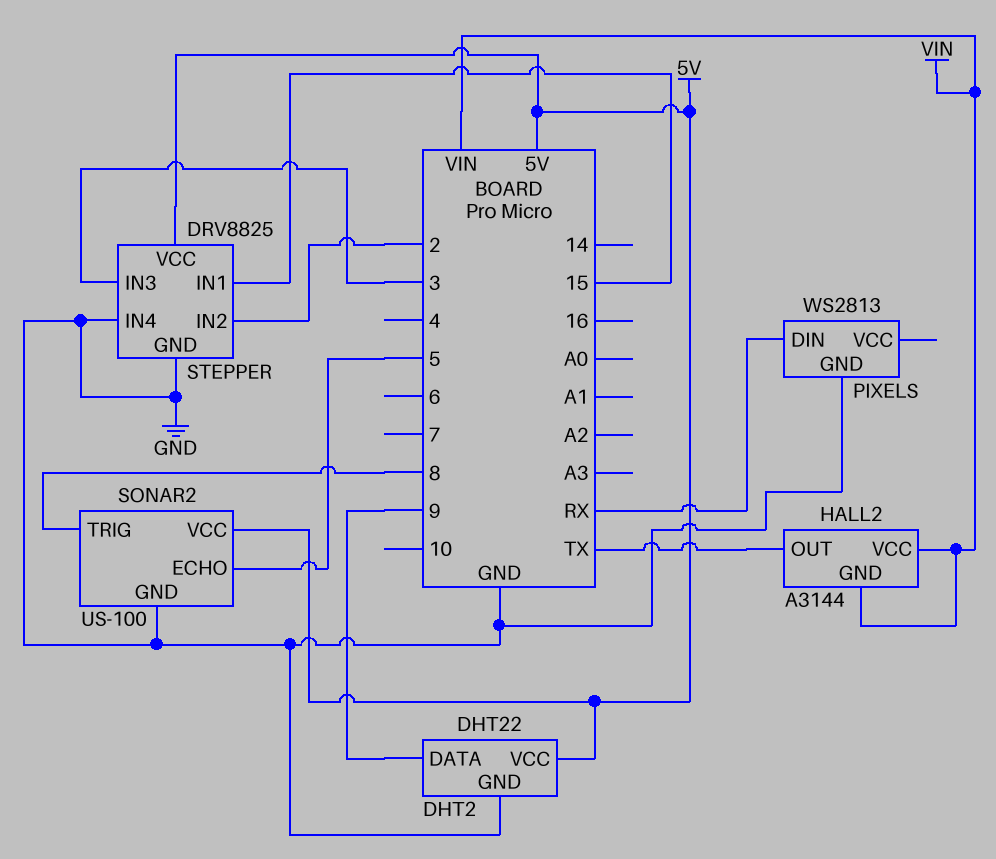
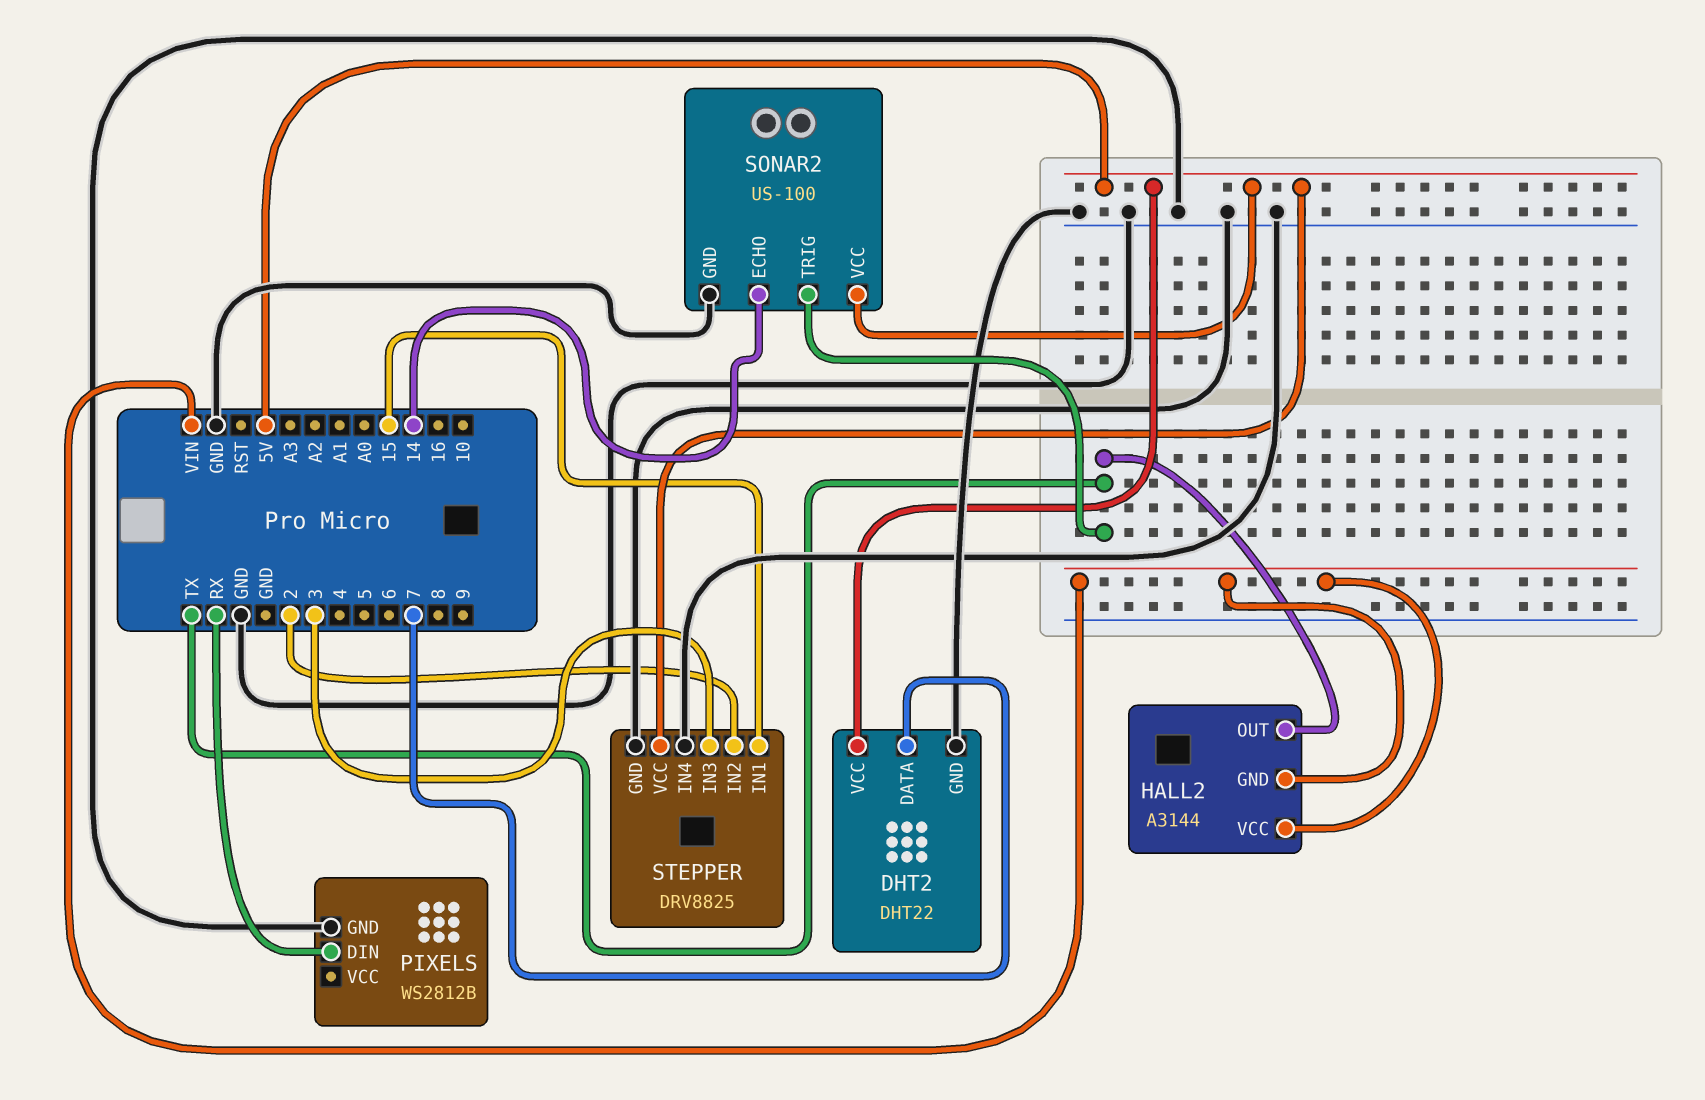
DHT2 pin DATA: 9 -> 7
PIXELS: WS2813 -> WS2812B
SONAR2 pin ECHO: 5 -> 14
SONAR2 pin TRIG: 8 -> TX

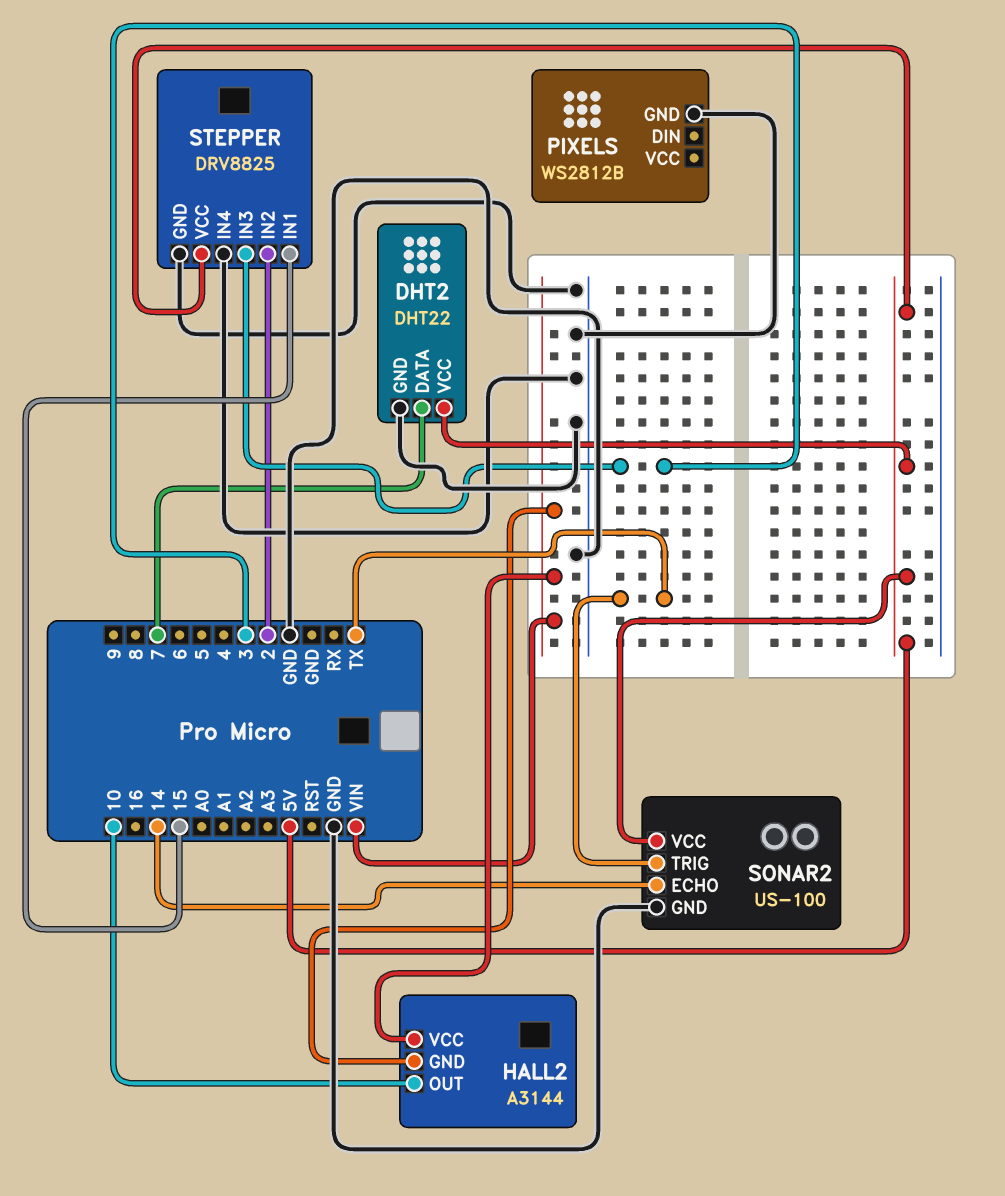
HALL2 pin OUT: TX -> 10
PIXELS pin DIN: RX -> none

